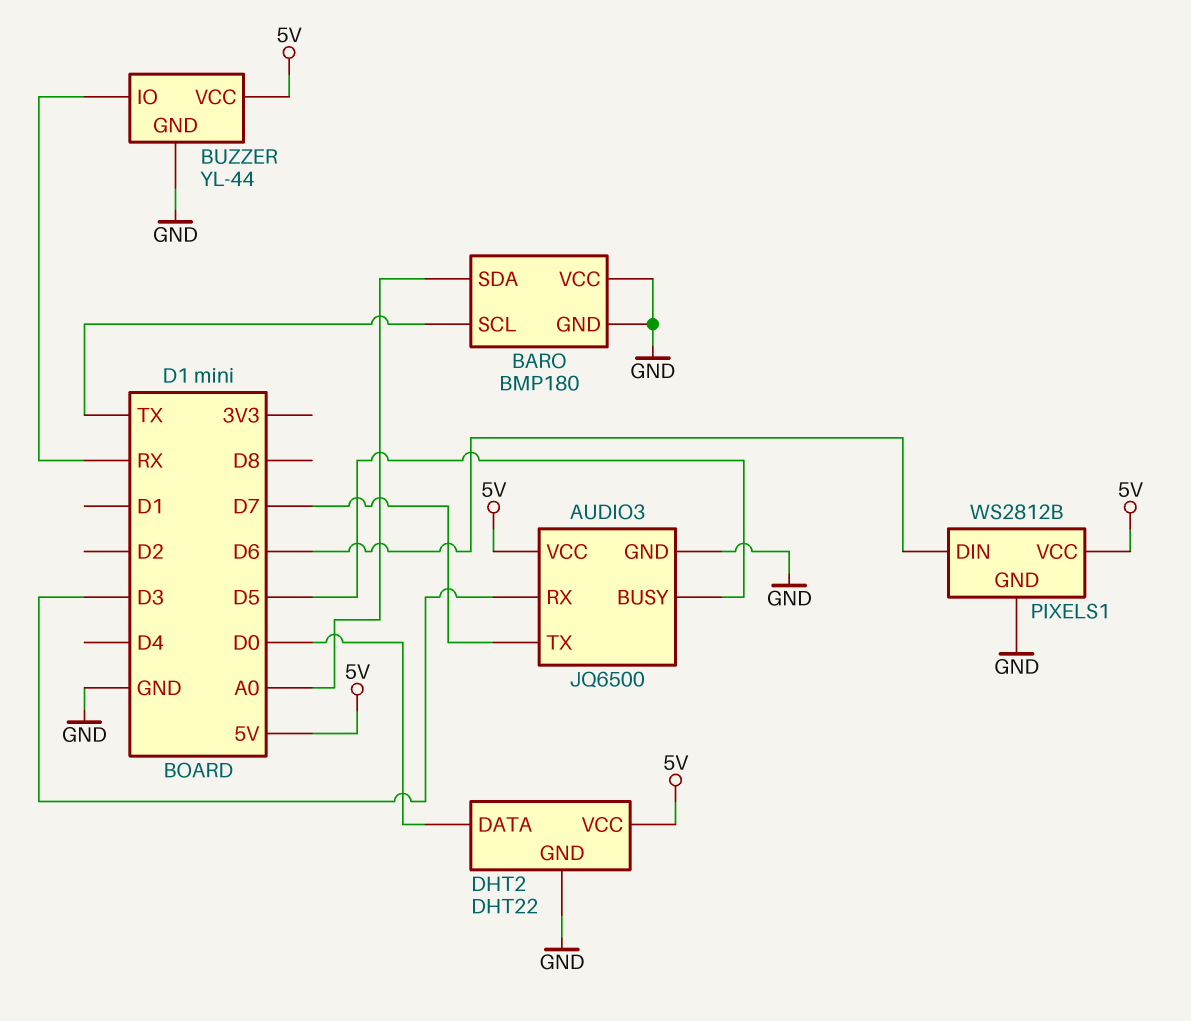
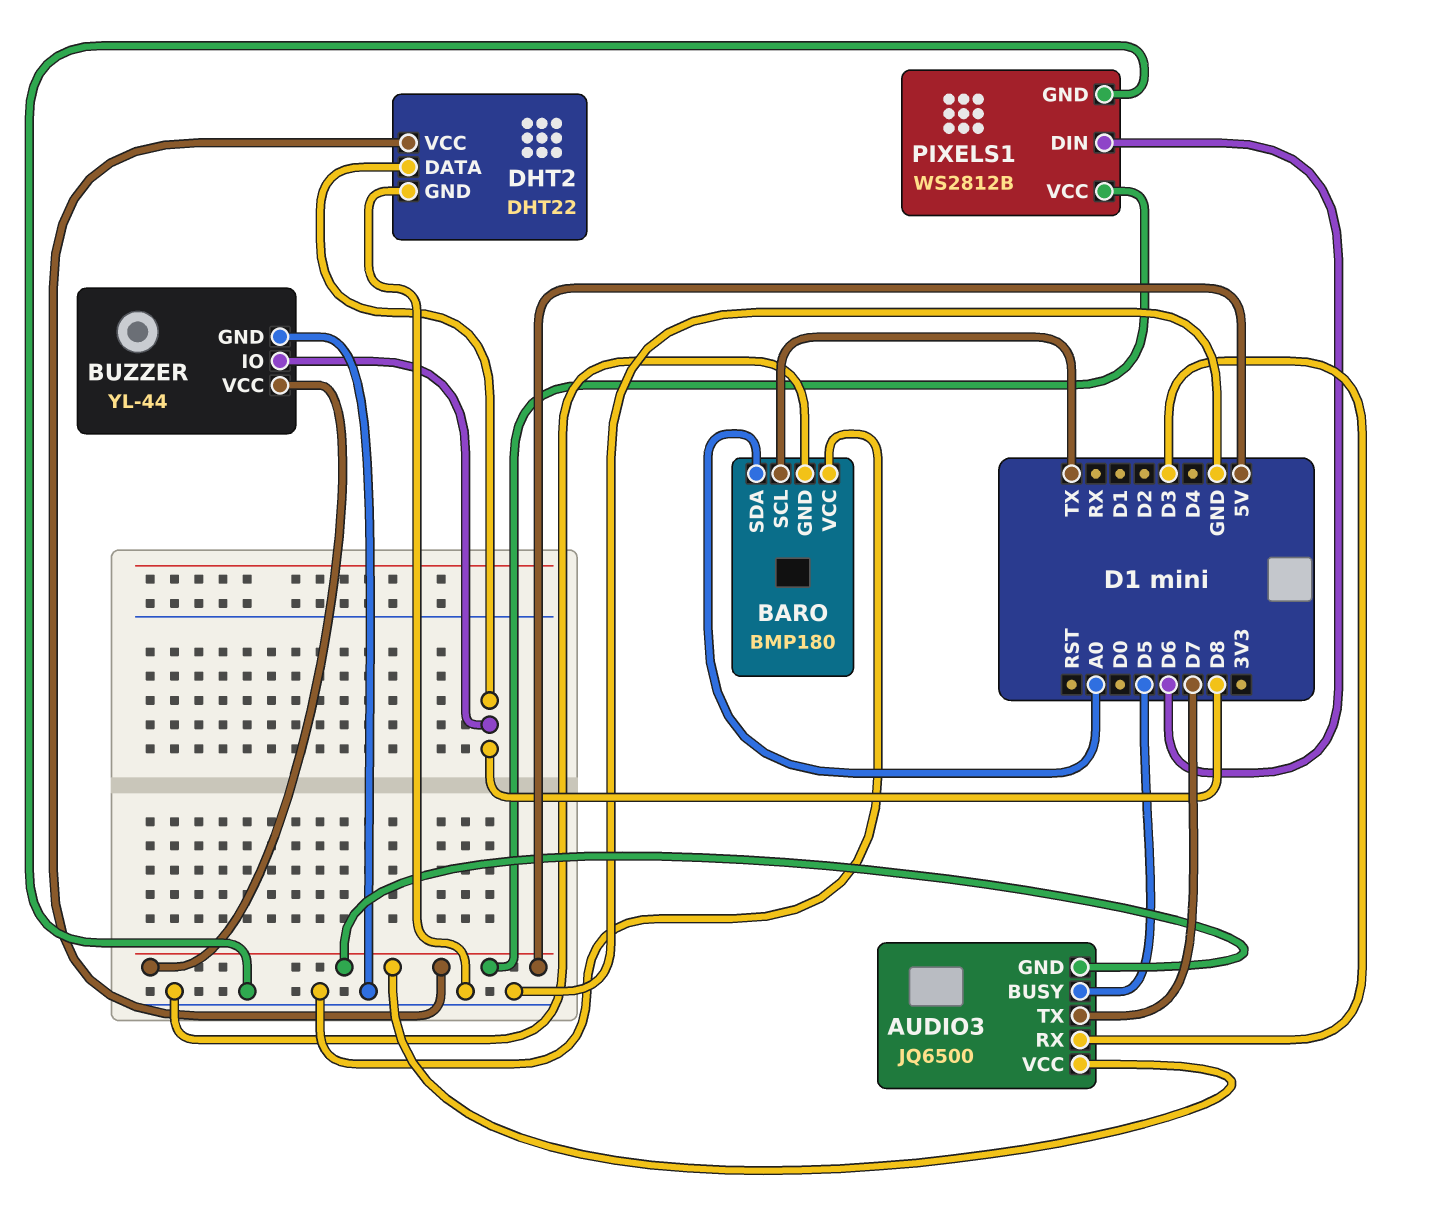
AUDIO3 pin GND: GND -> 5V
BUZZER pin IO: RX -> D8
DHT2 pin DATA: D0 -> D8

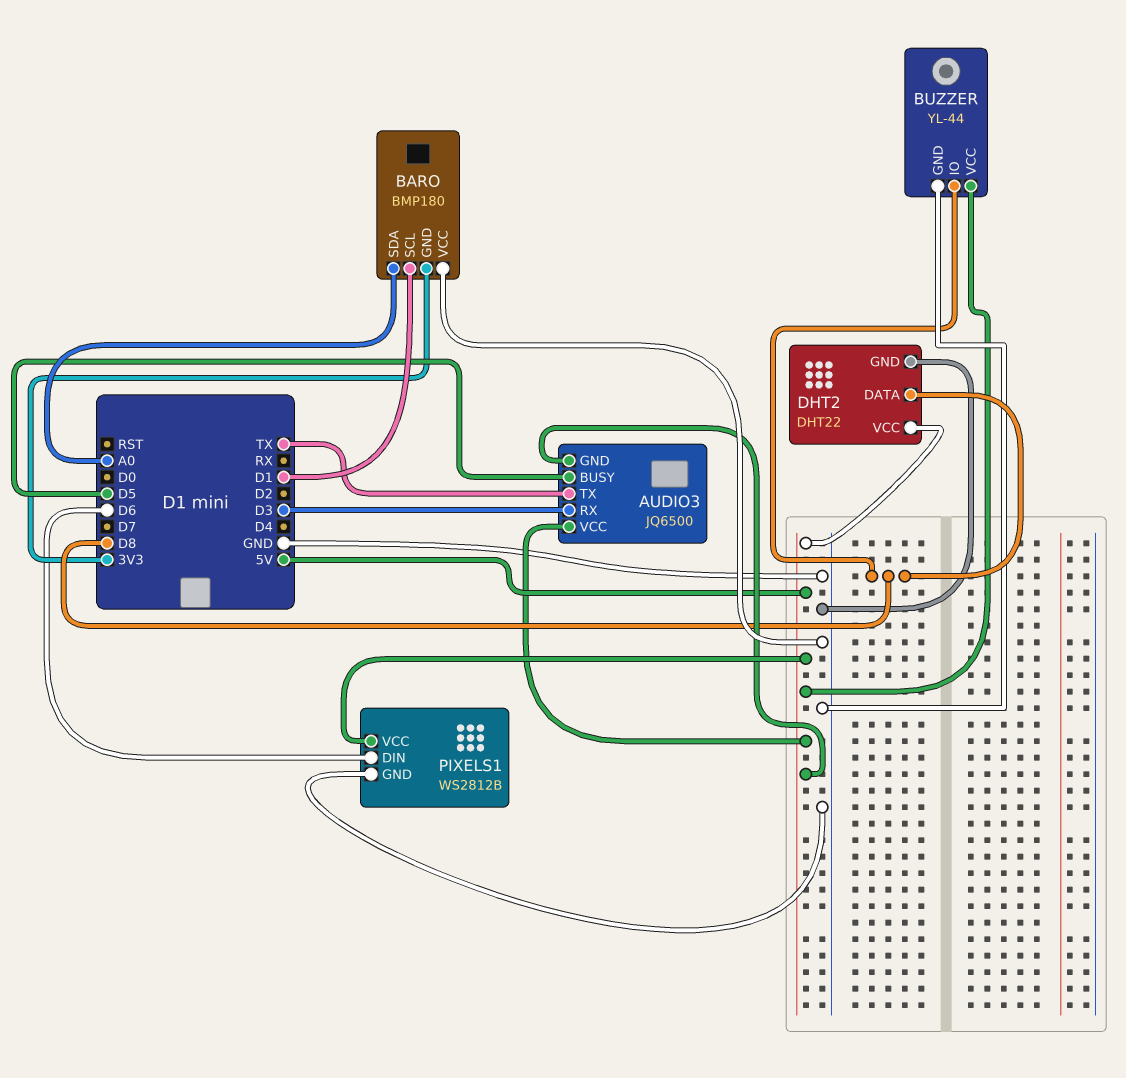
AUDIO3 pin TX: D7 -> TX
BARO pin GND: GND -> 3V3
BARO pin SCL: TX -> D1

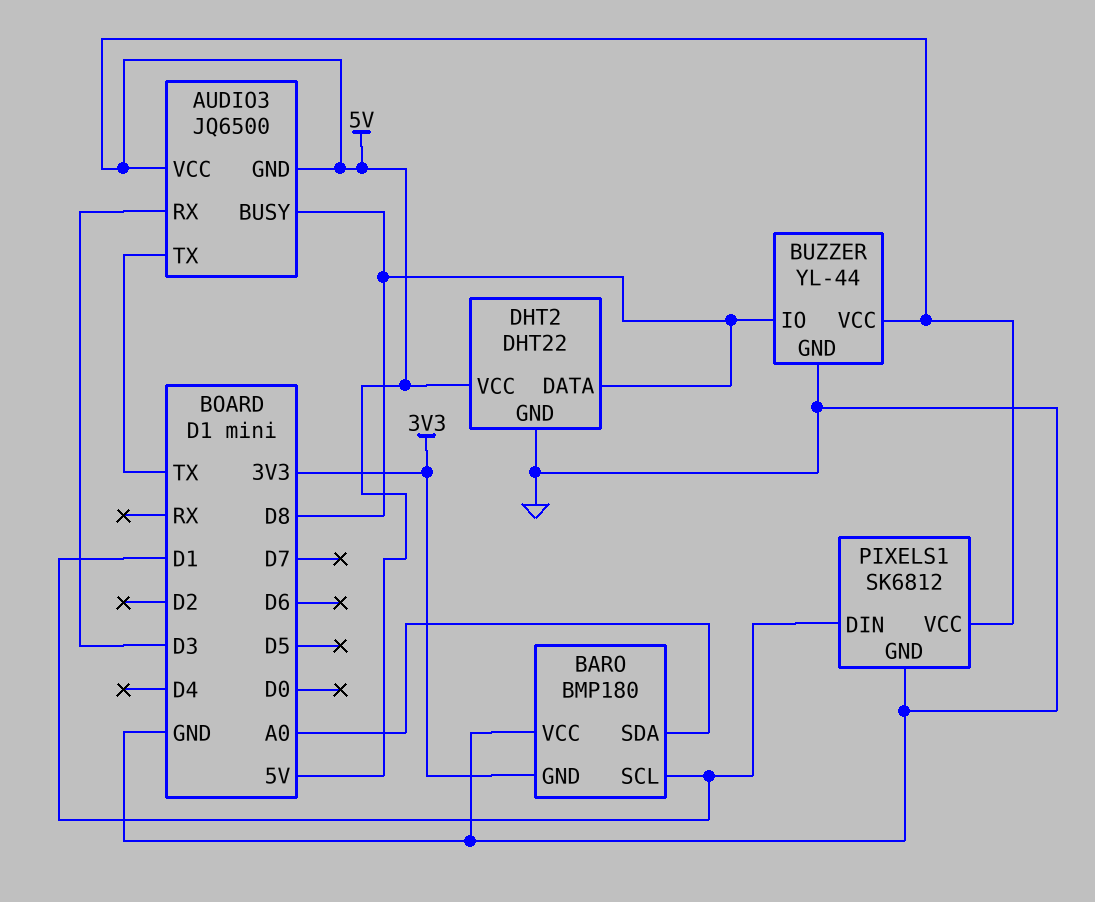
AUDIO3 pin BUSY: D5 -> D8
PIXELS1: WS2812B -> SK6812
PIXELS1 pin DIN: D6 -> D1

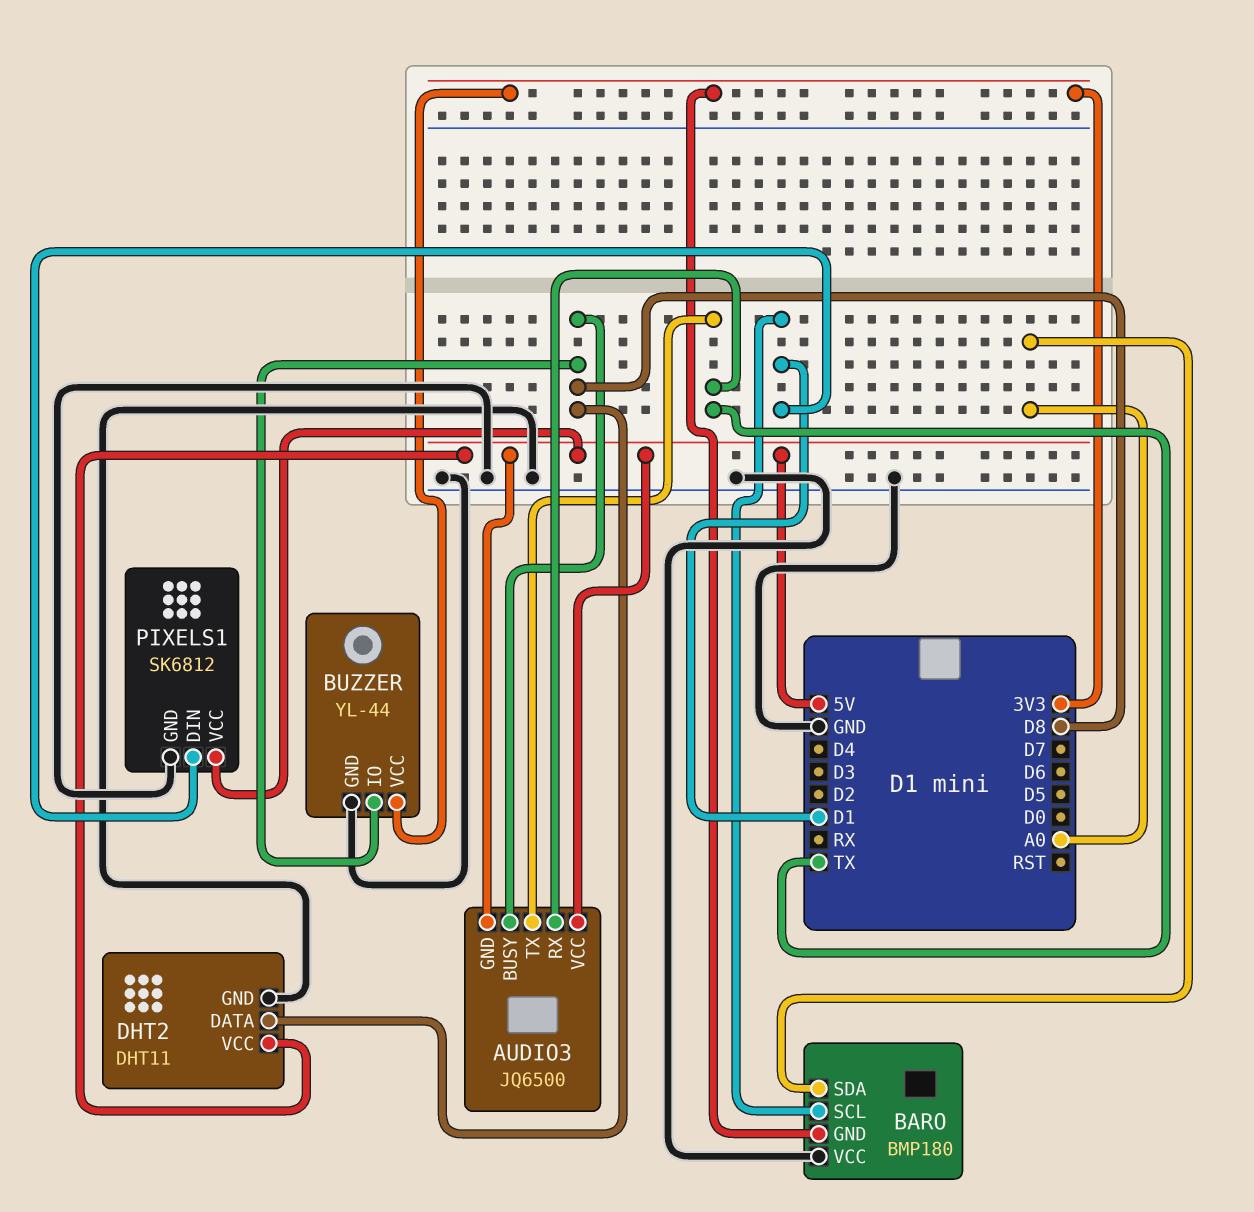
AUDIO3 pin RX: D3 -> TX
BUZZER pin VCC: 5V -> 3V3
DHT2: DHT22 -> DHT11

